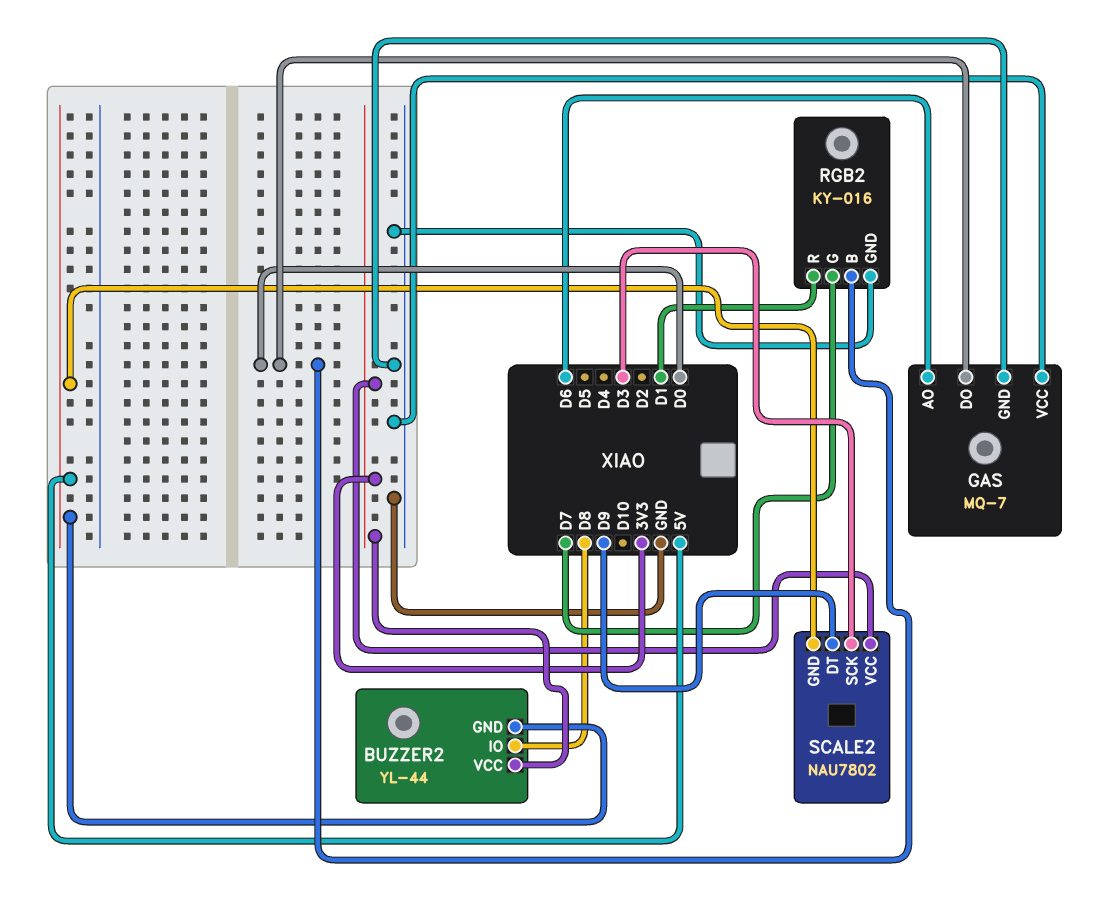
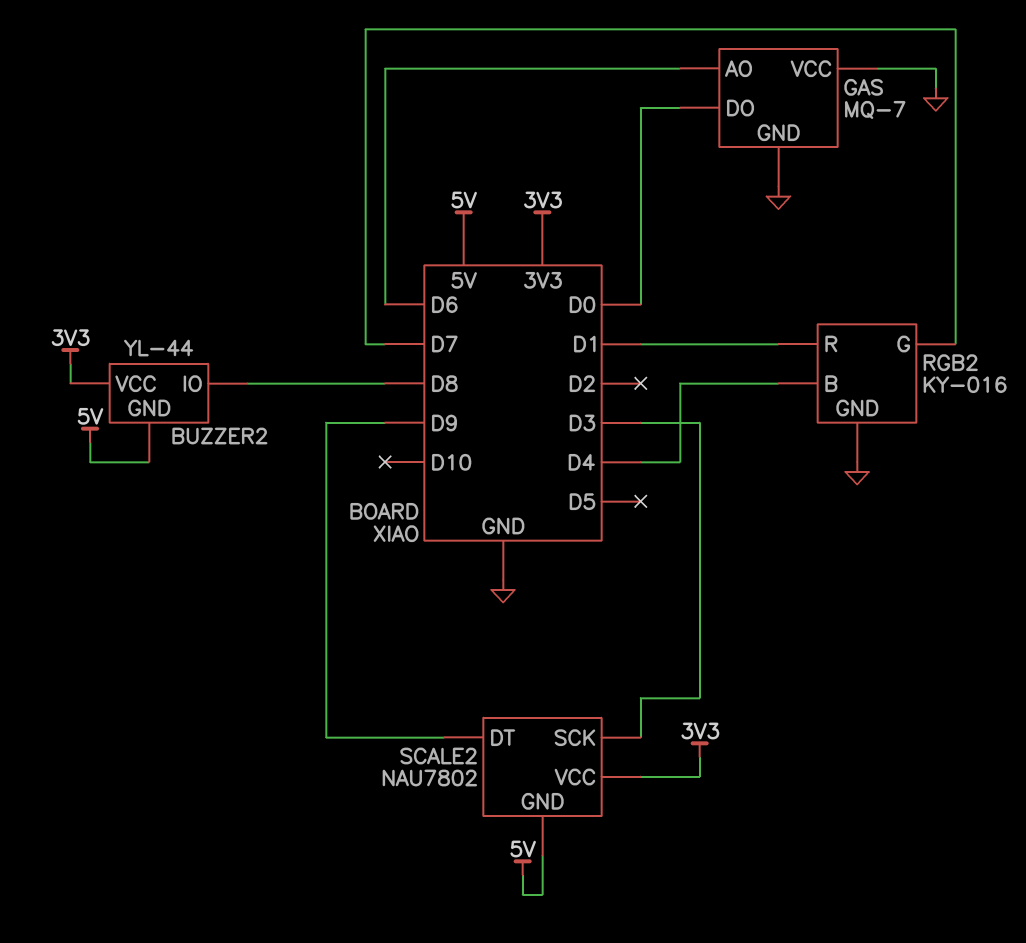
RGB2 pin B: D0 -> D4

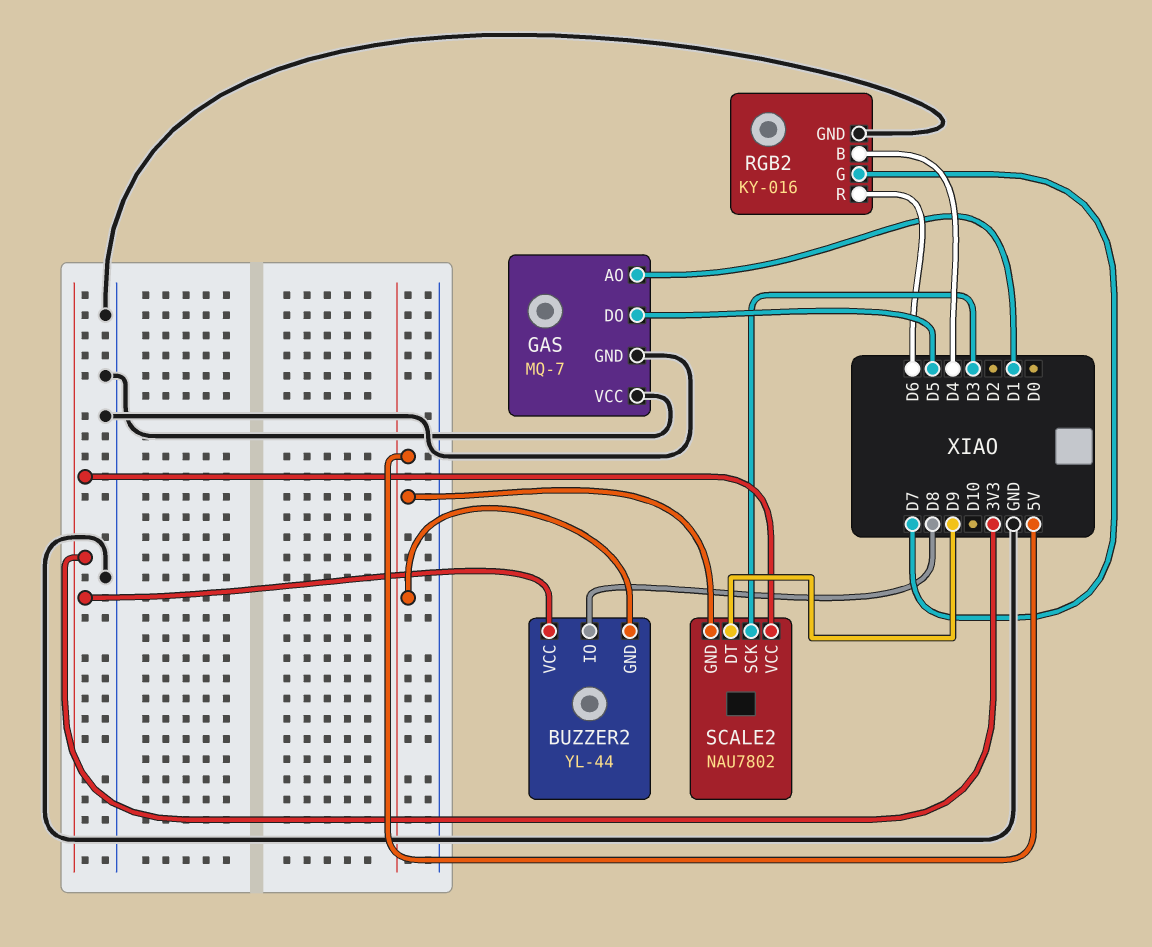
GAS pin AO: D6 -> D1
GAS pin DO: D0 -> D5
RGB2 pin R: D1 -> D6

